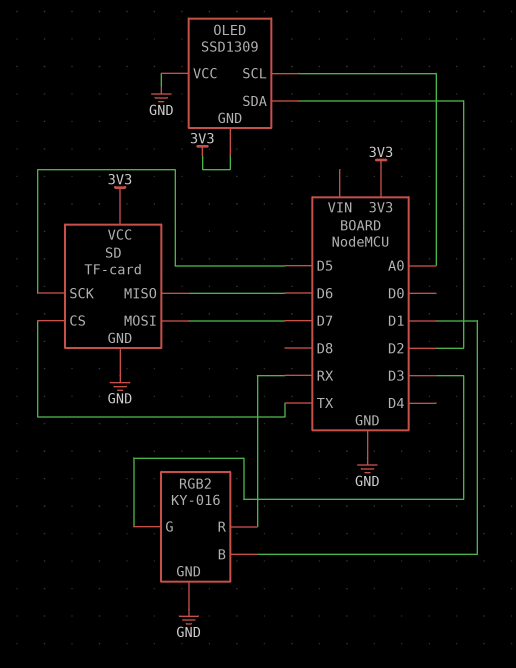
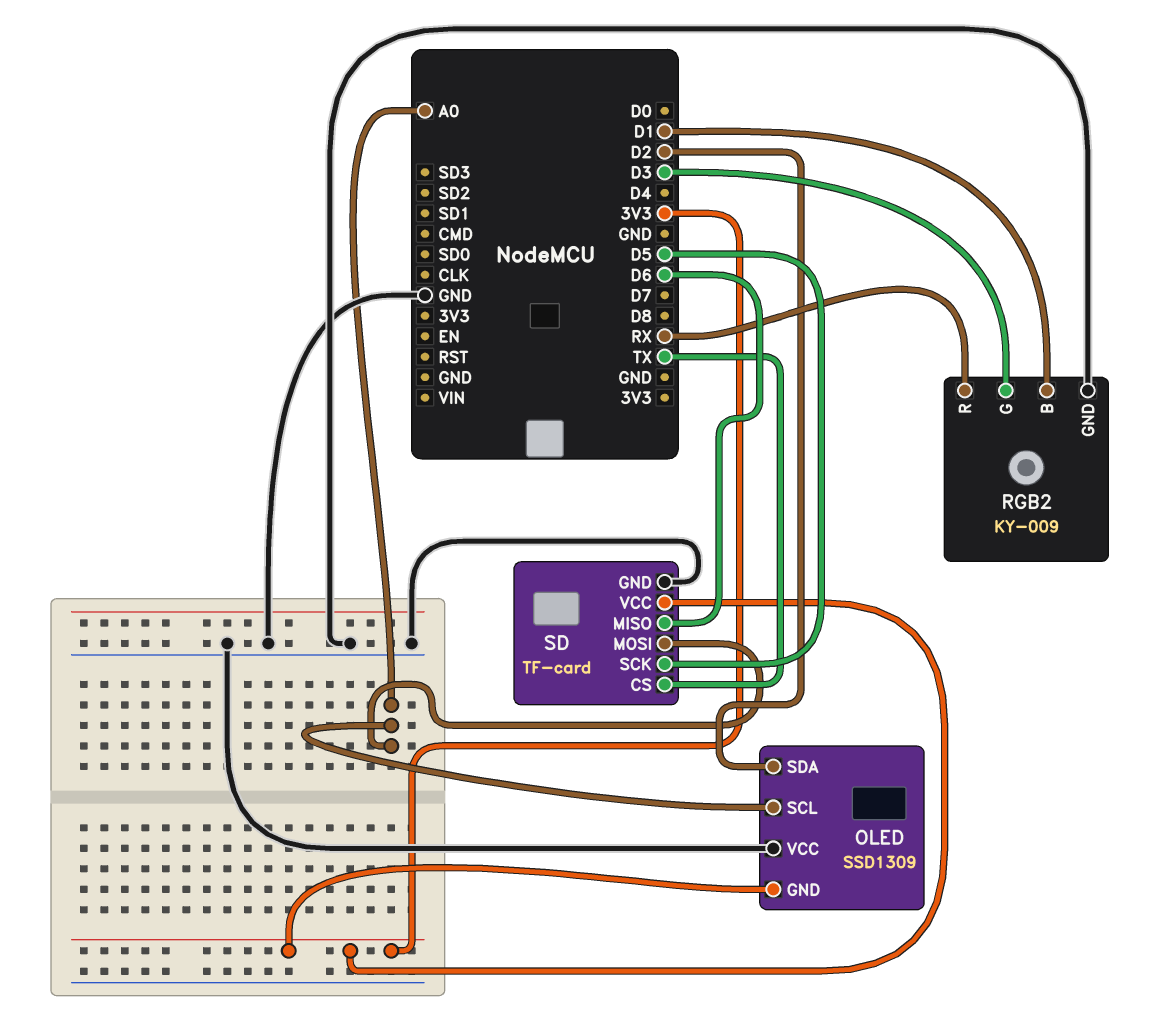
RGB2: KY-016 -> KY-009
SD pin MOSI: D7 -> A0

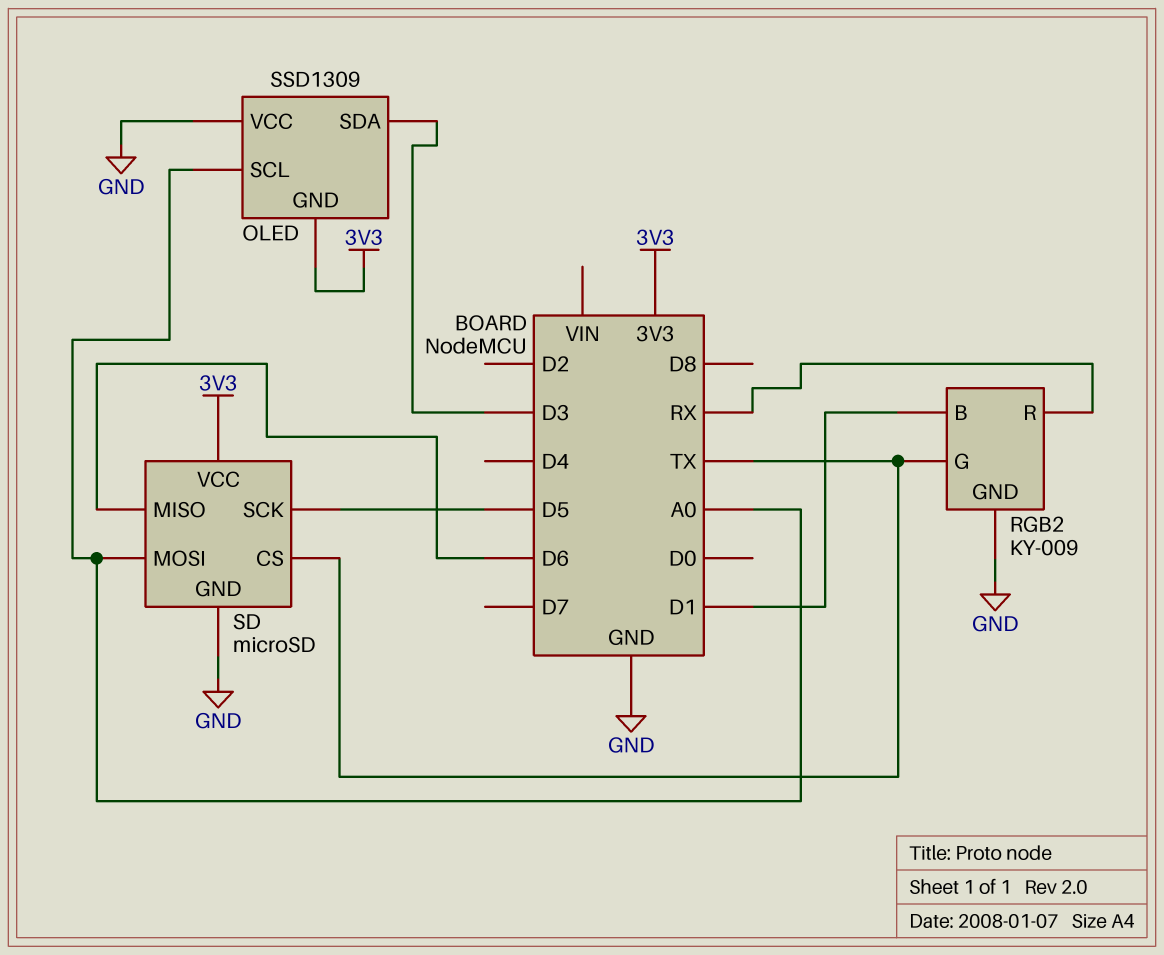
OLED pin SDA: D2 -> D3
RGB2 pin G: D3 -> TX
SD: TF-card -> microSD

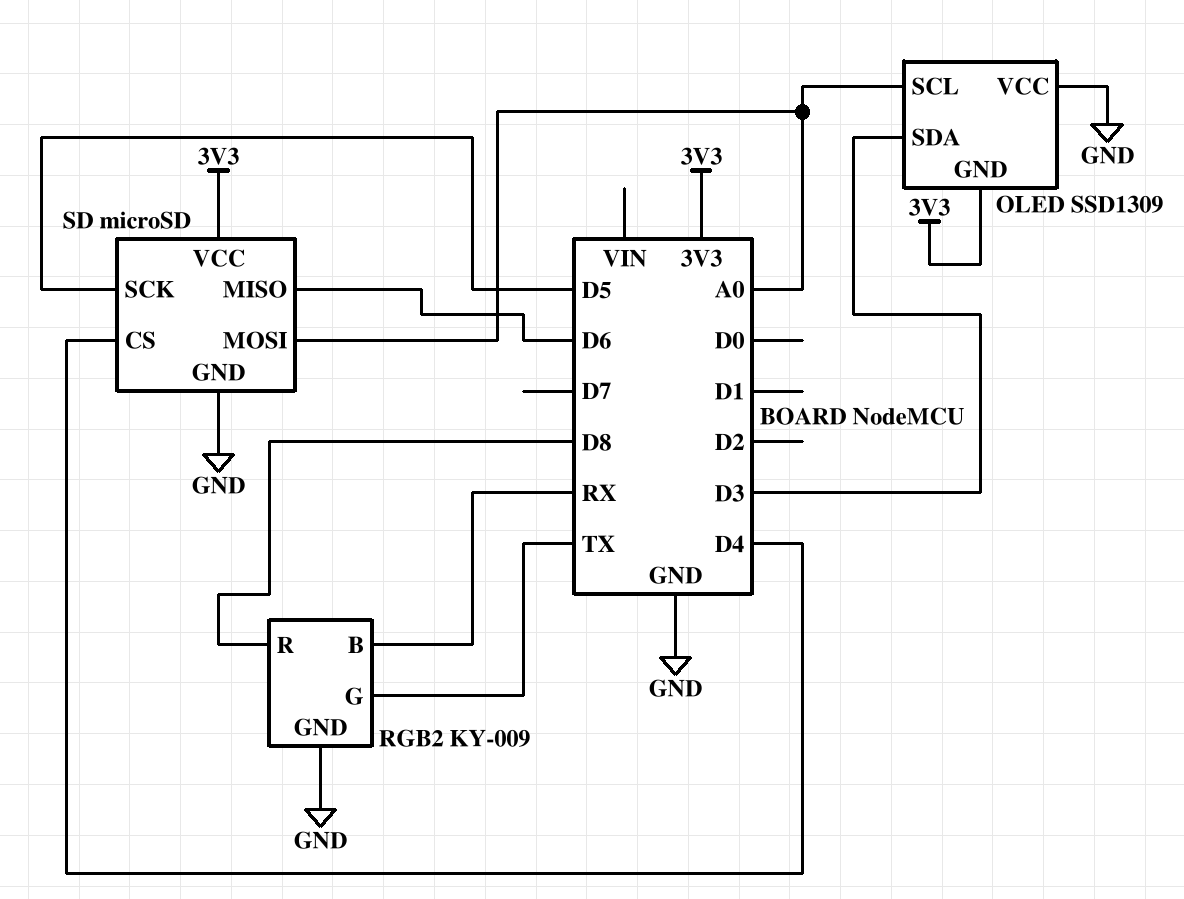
RGB2 pin B: D1 -> RX
RGB2 pin R: RX -> D8
SD pin CS: TX -> D4

